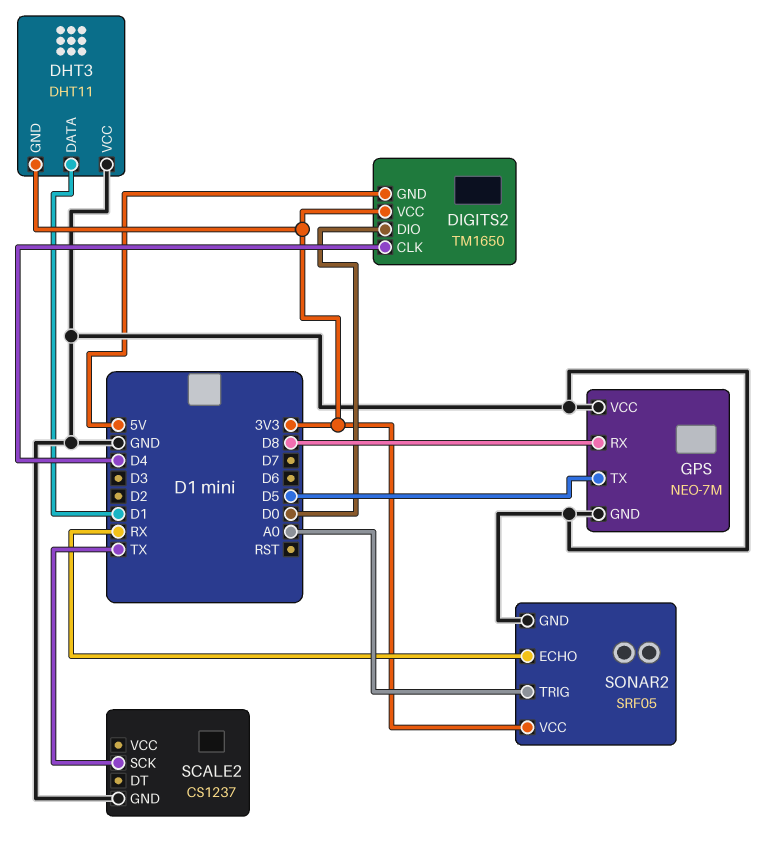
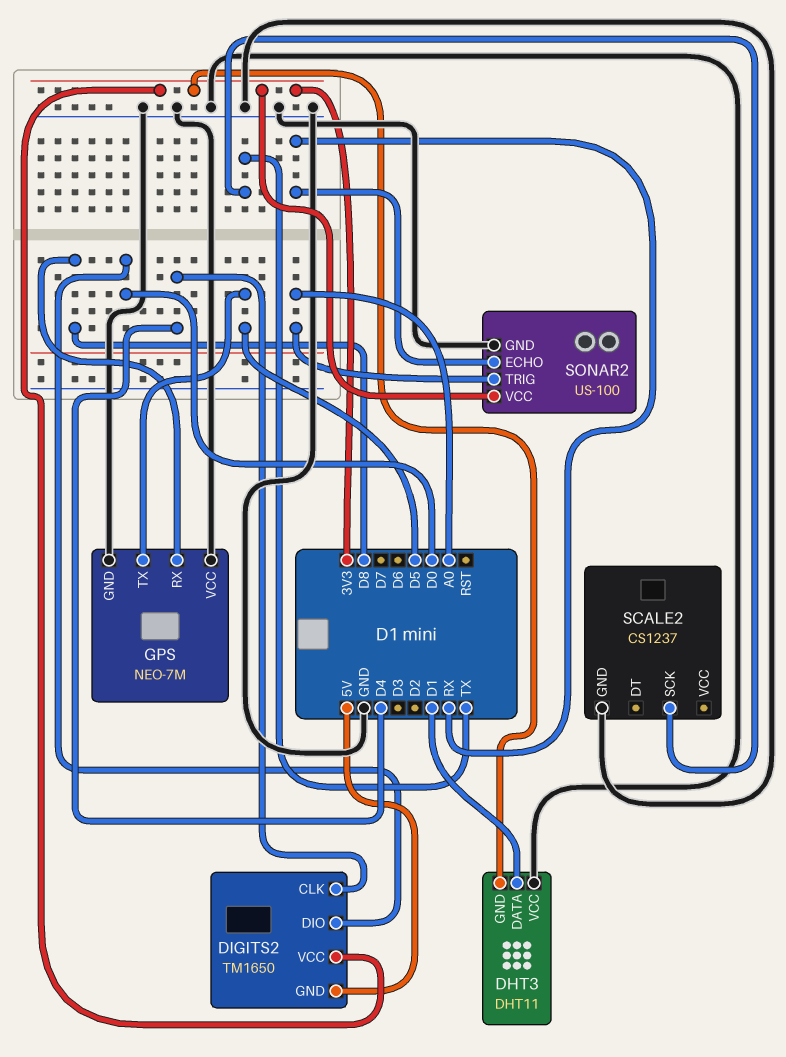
SONAR2: SRF05 -> US-100

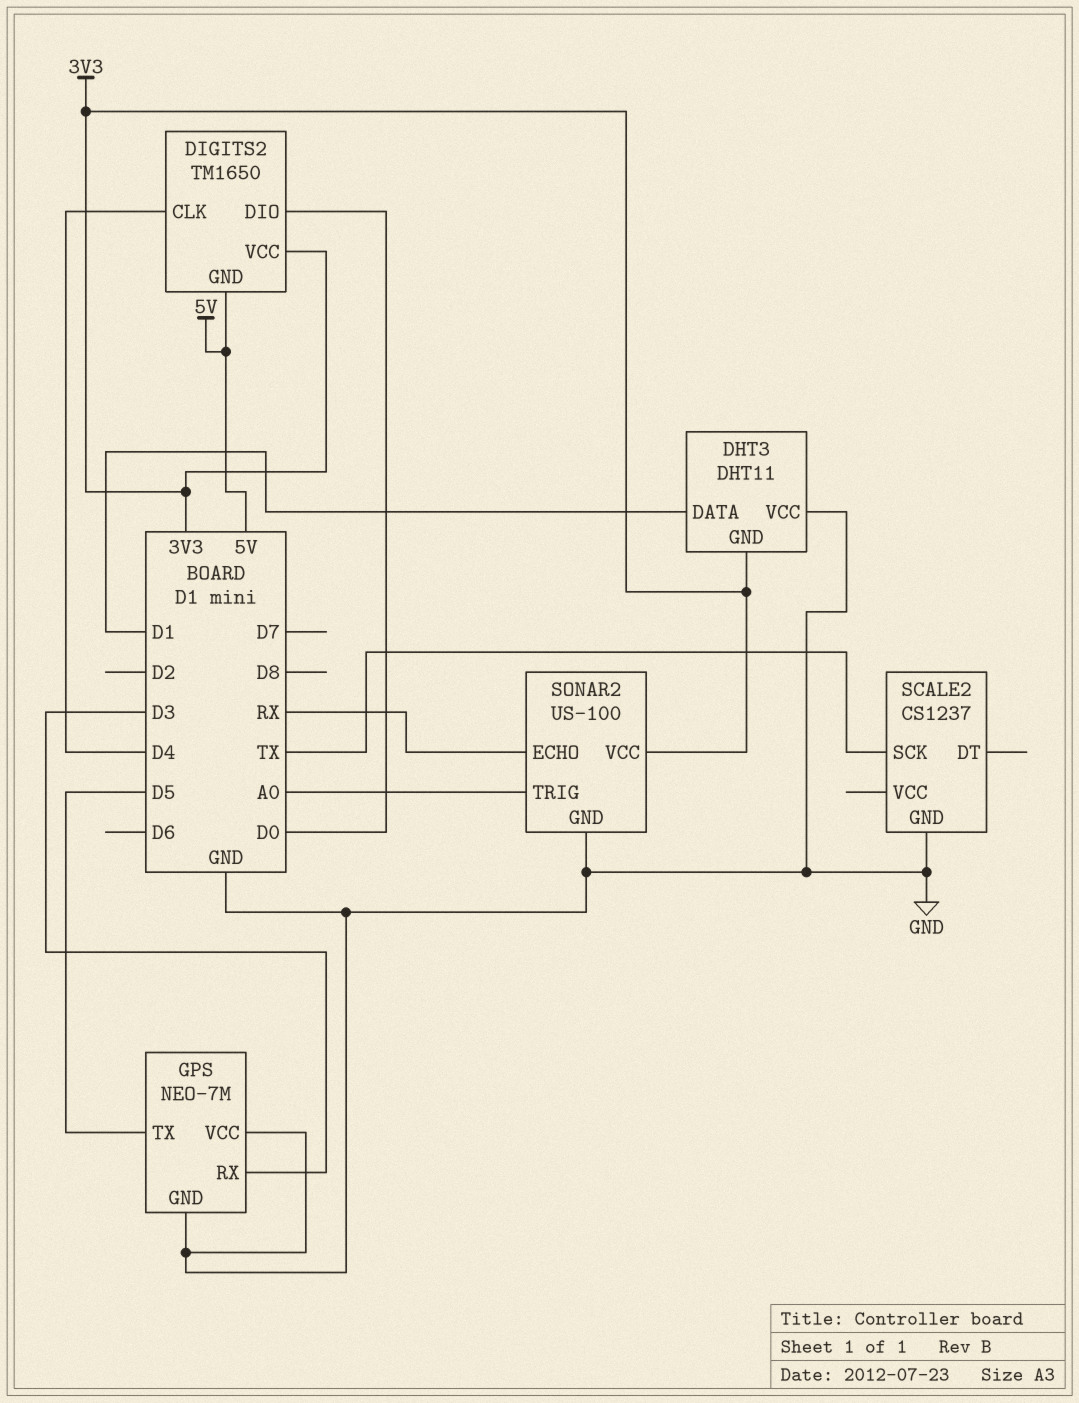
GPS pin RX: D8 -> D3

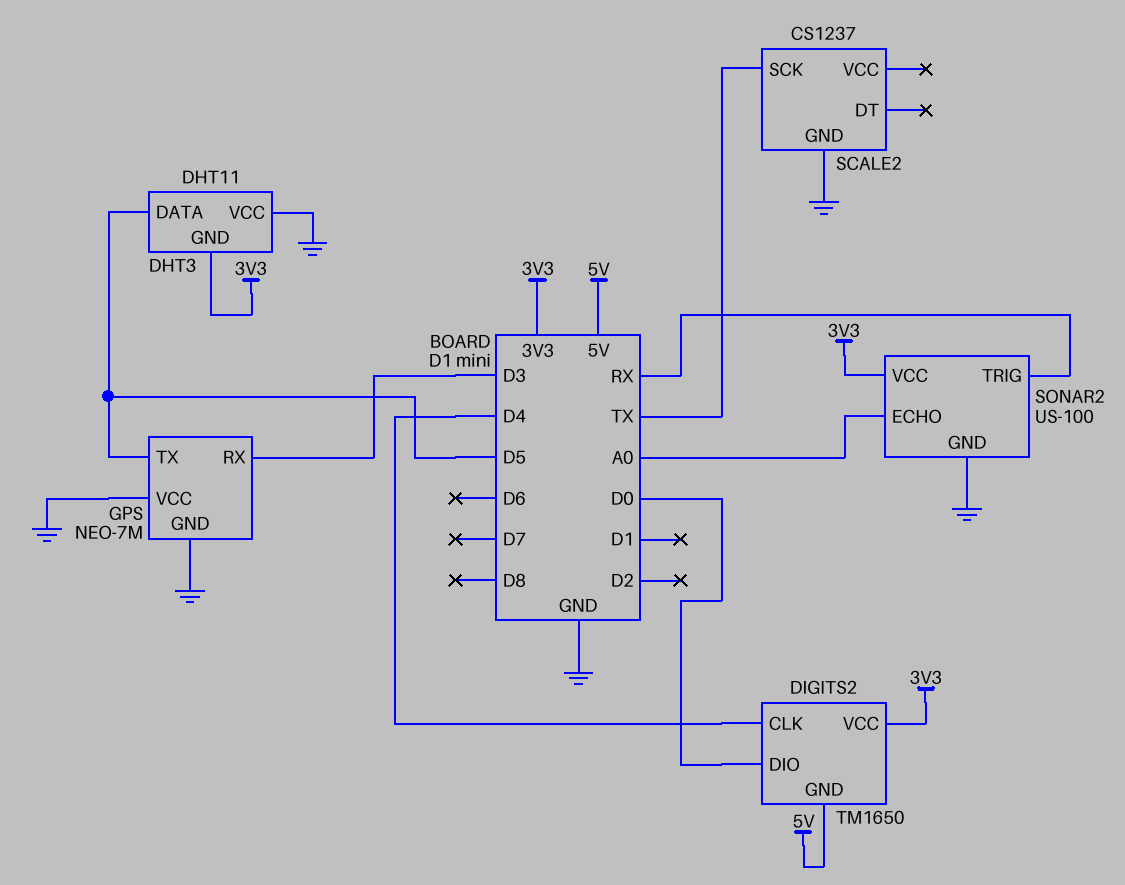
DHT3 pin DATA: D1 -> D5
SONAR2 pin ECHO: RX -> A0
SONAR2 pin TRIG: A0 -> RX

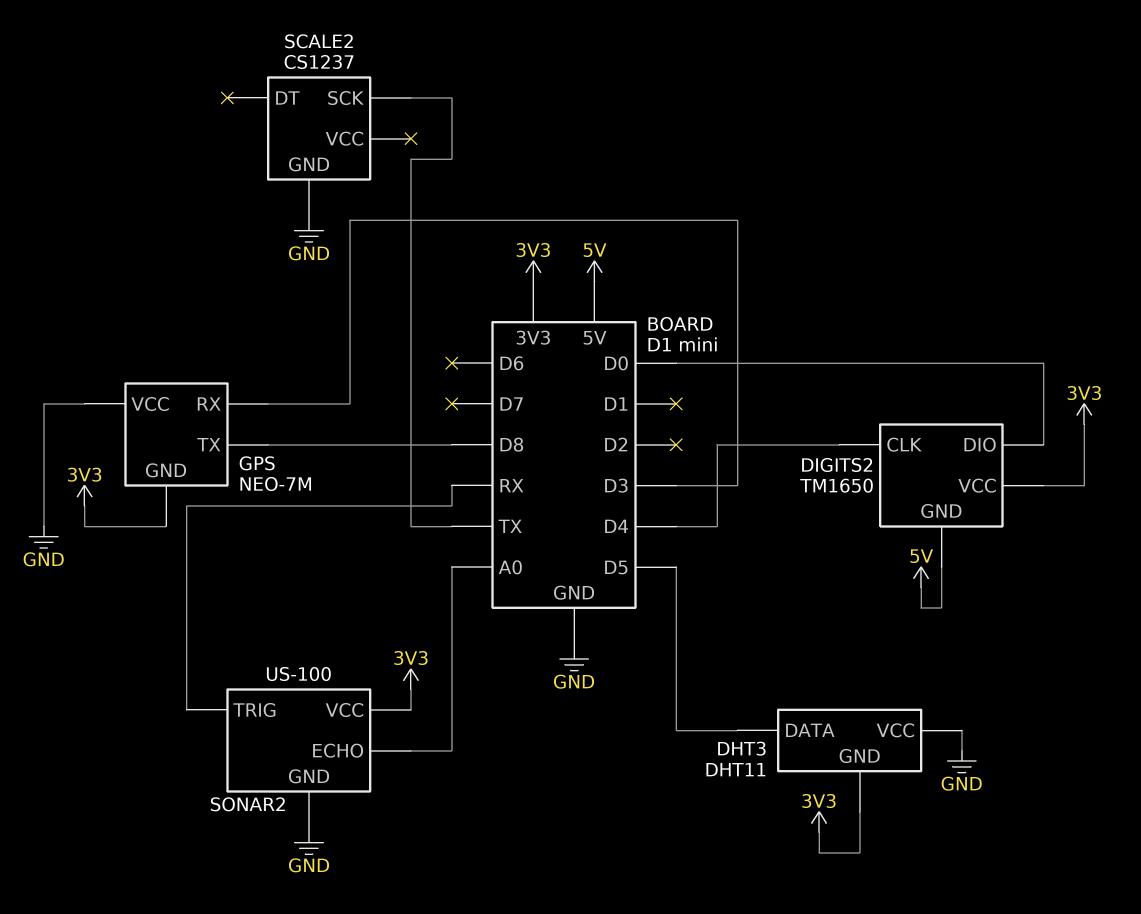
GPS pin GND: GND -> 3V3
GPS pin TX: D5 -> D8

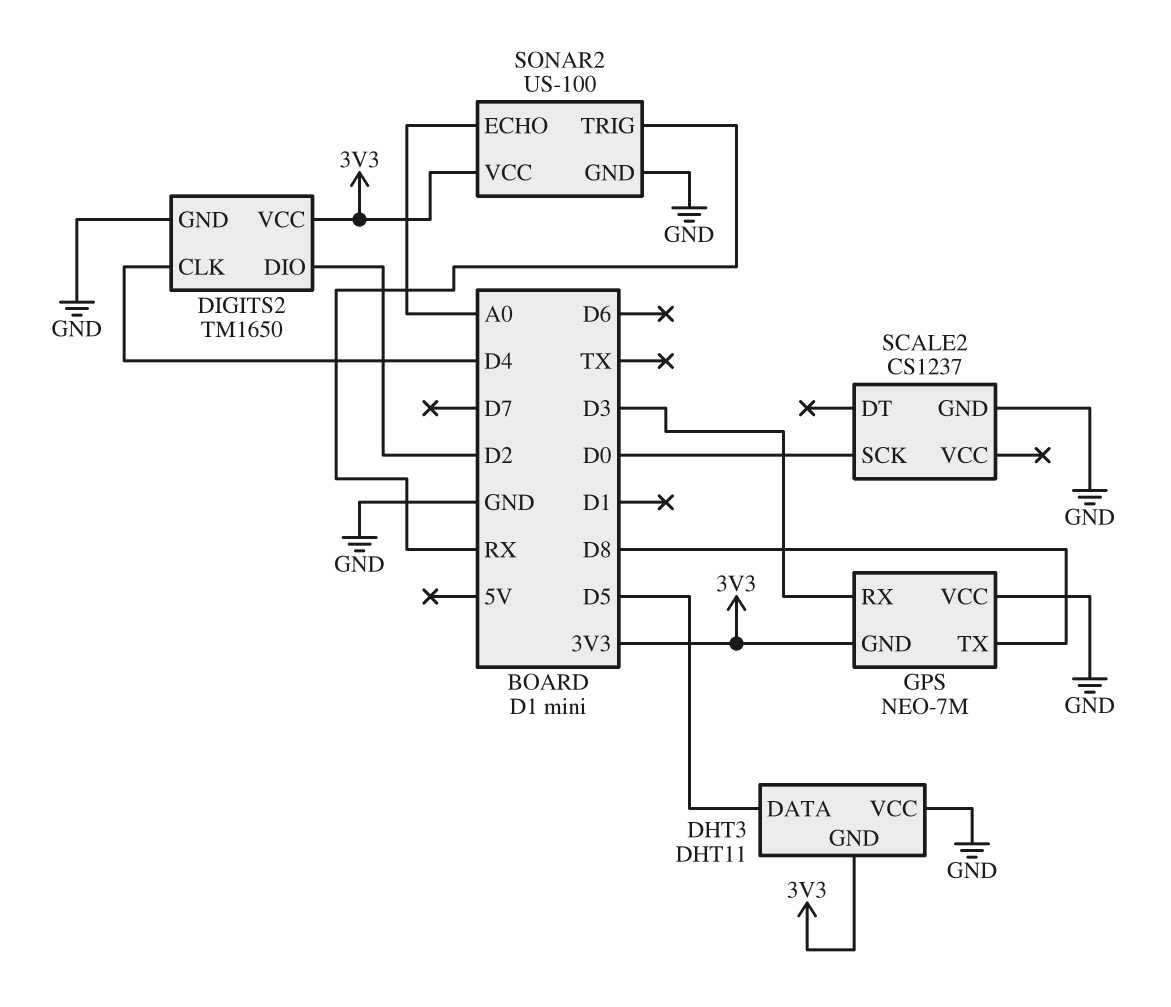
DIGITS2 pin DIO: D0 -> D2
DIGITS2 pin GND: 5V -> GND
SCALE2 pin SCK: TX -> D0

